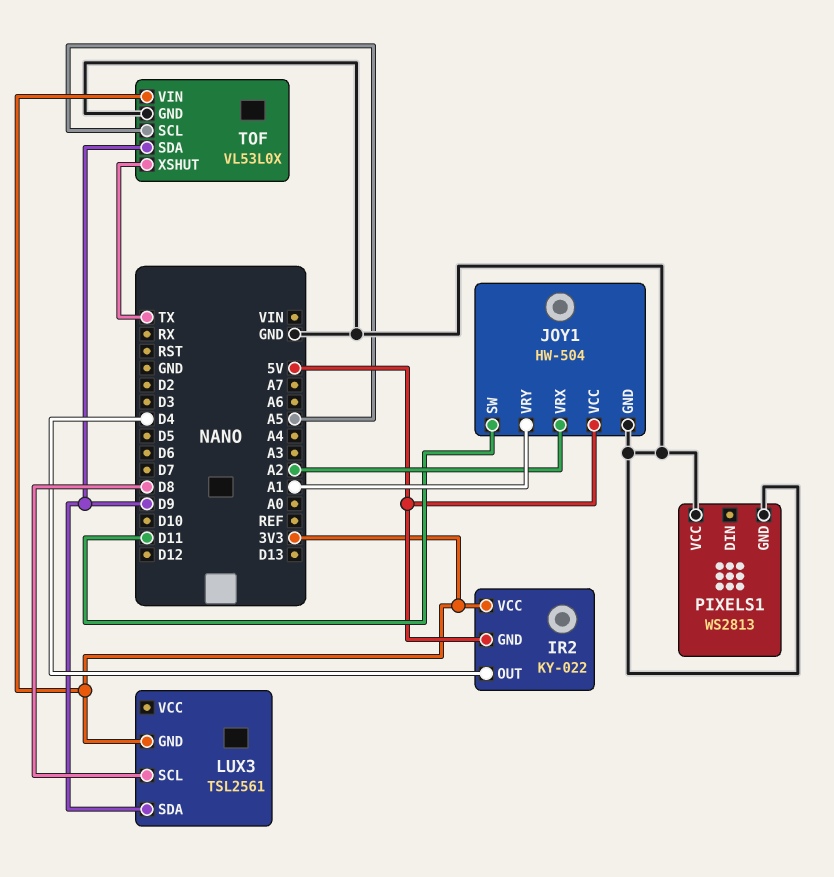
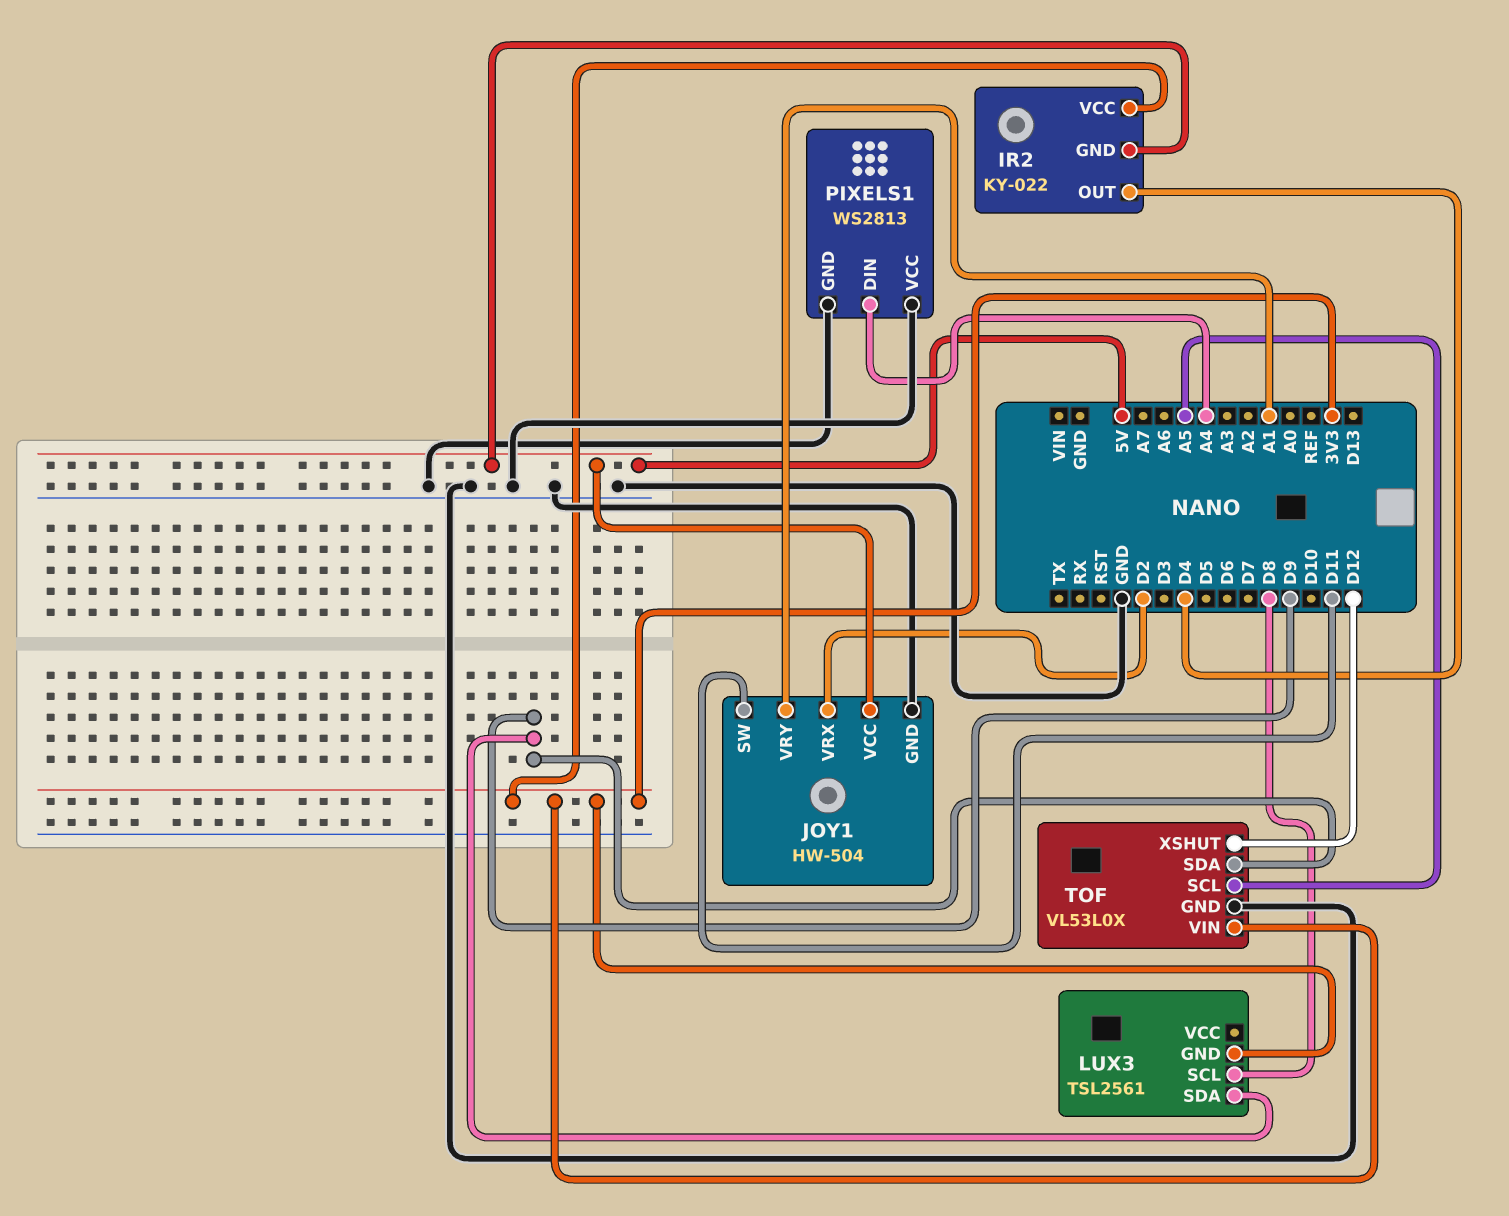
JOY1 pin VRX: A2 -> D2
PIXELS1 pin DIN: none -> A4
TOF pin XSHUT: TX -> D12

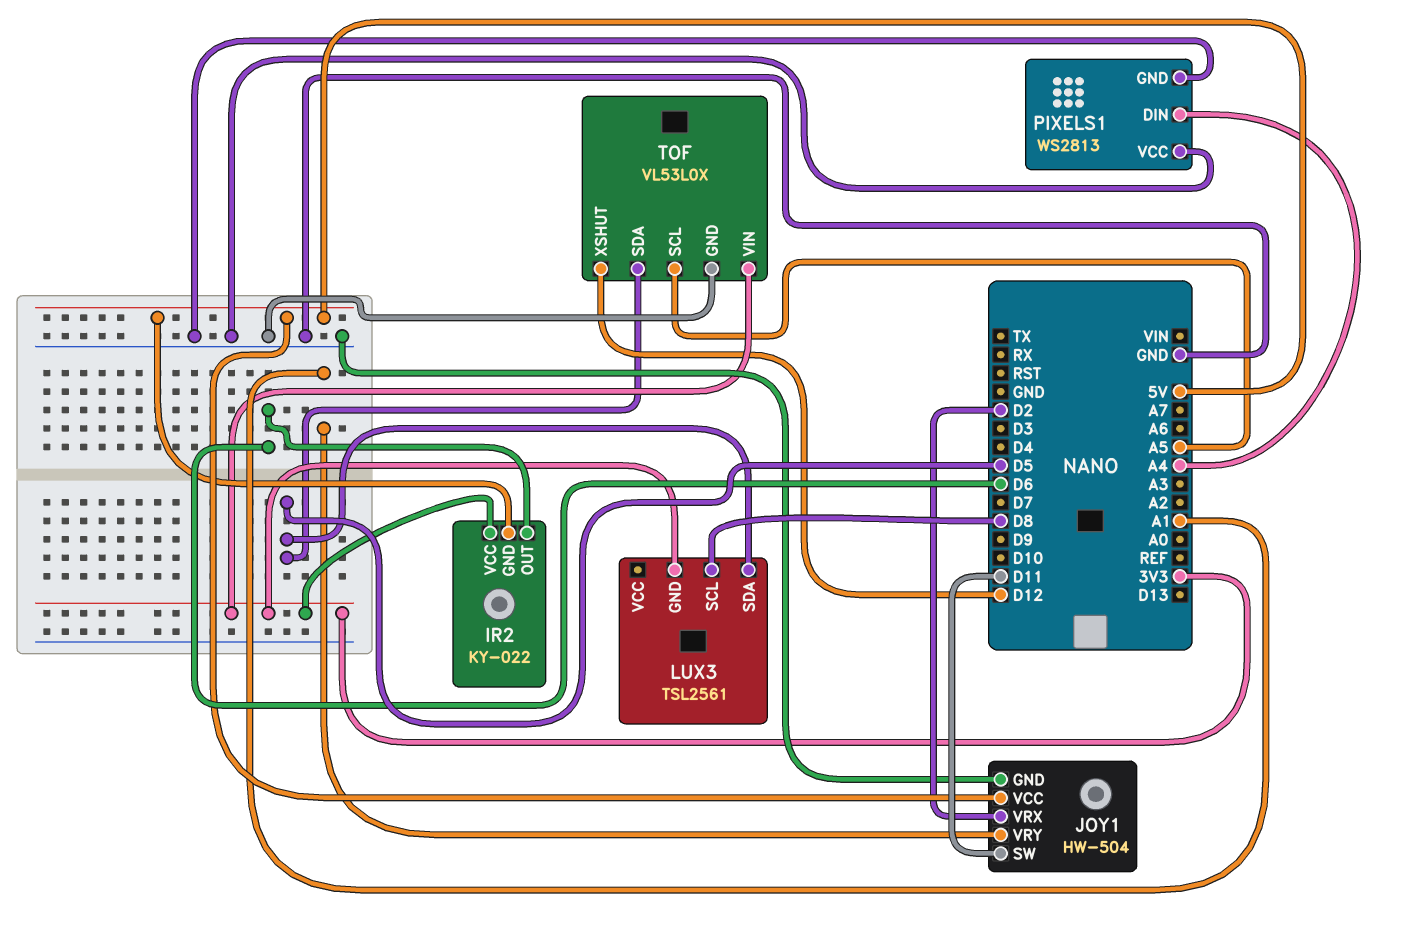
IR2 pin OUT: D4 -> D6
LUX3 pin SDA: D9 -> D5
TOF pin SDA: D9 -> D5

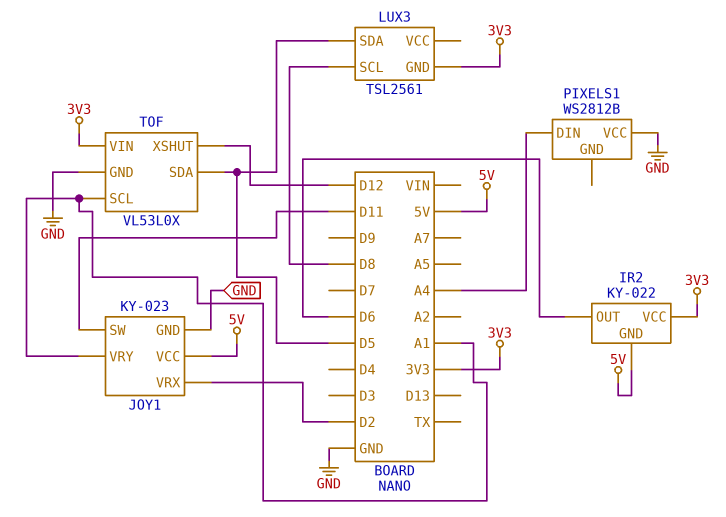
JOY1: HW-504 -> KY-023
PIXELS1: WS2813 -> WS2812B
PIXELS1 pin GND: GND -> none
TOF pin SCL: A5 -> A1

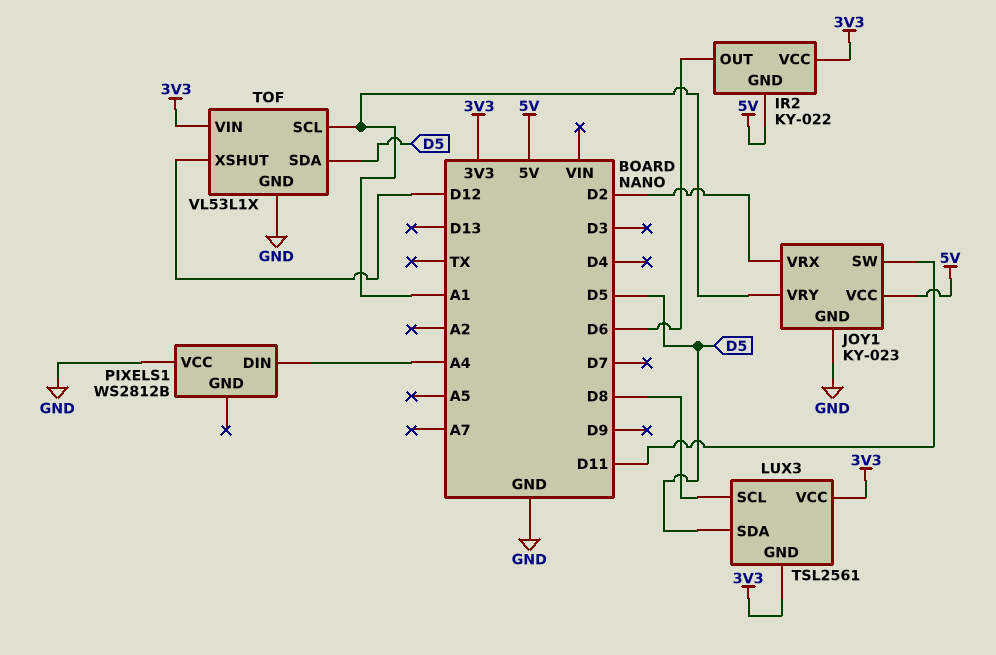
LUX3 pin VCC: none -> 3V3
TOF: VL53L0X -> VL53L1X

